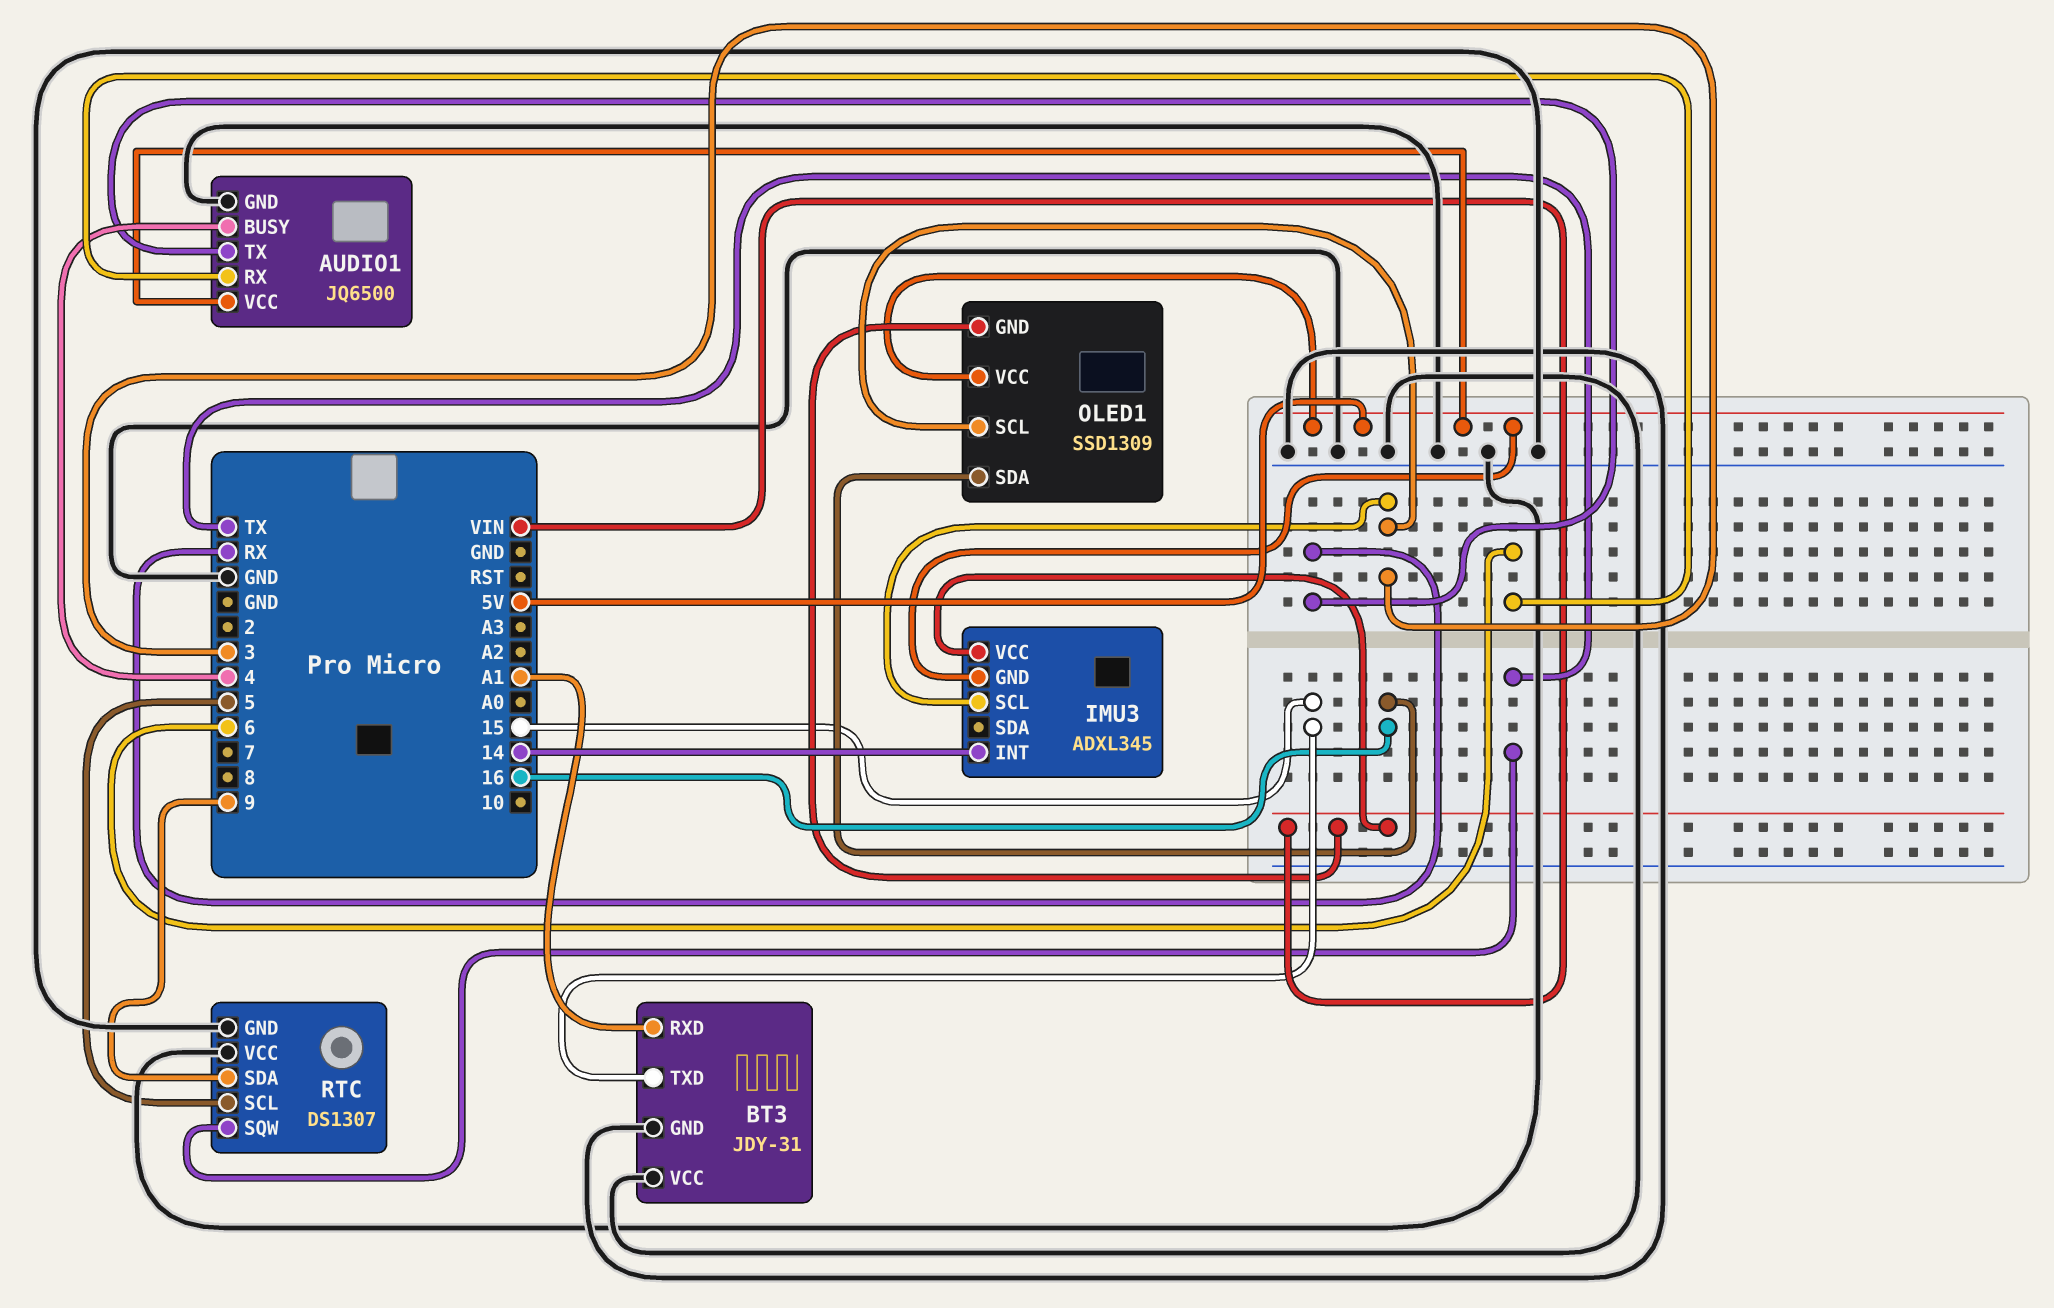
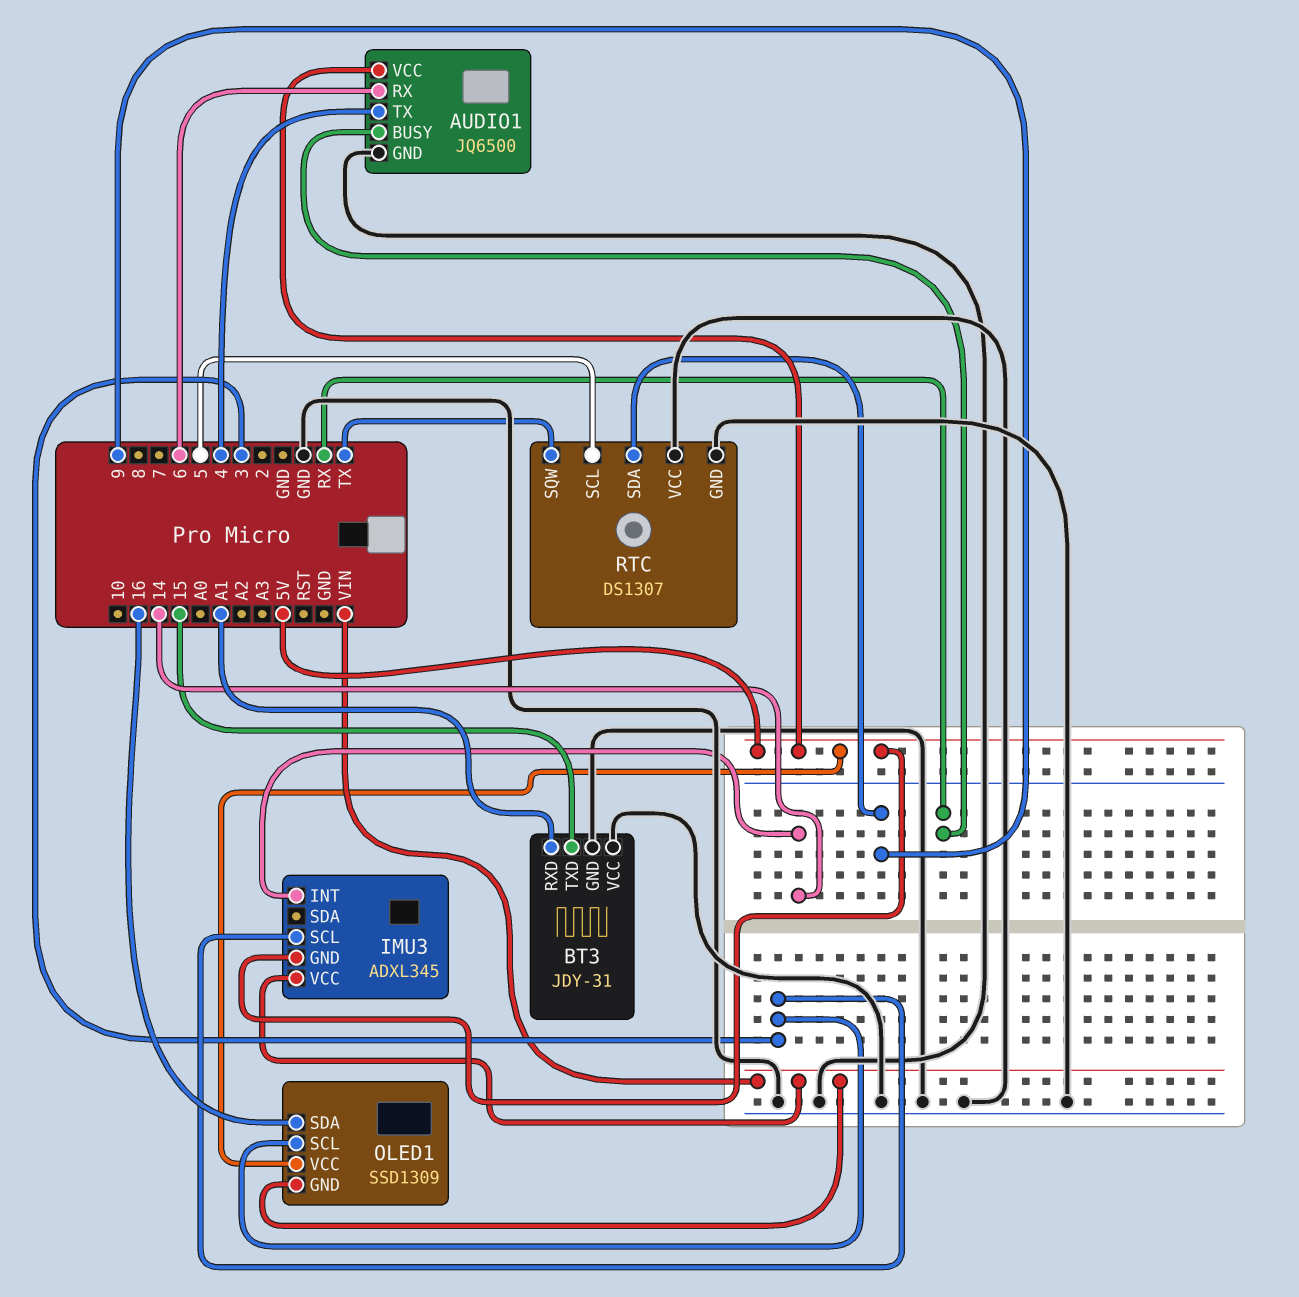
AUDIO1 pin BUSY: 4 -> RX
AUDIO1 pin TX: RX -> 4

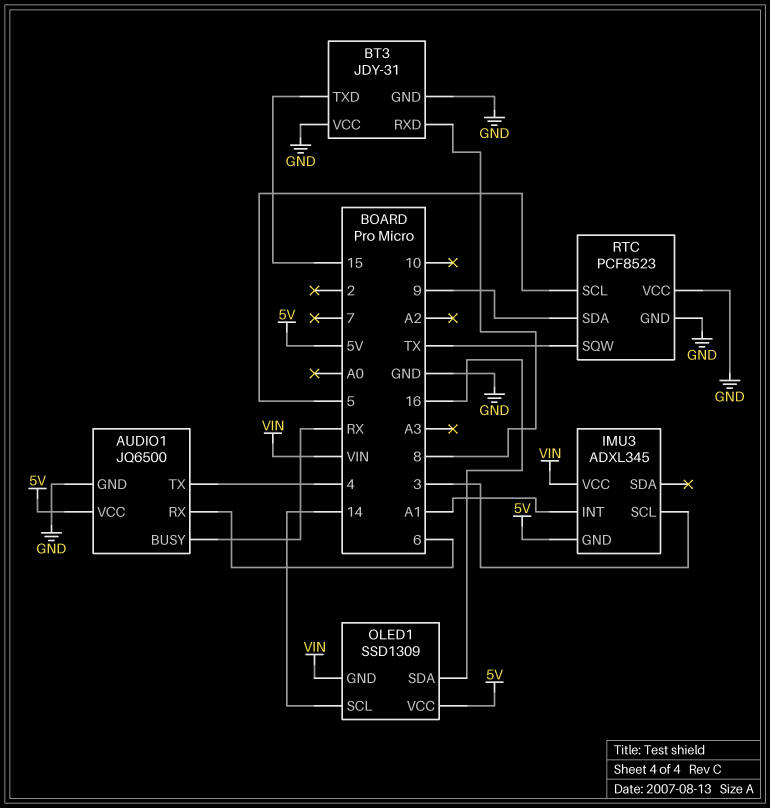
BT3 pin RXD: A1 -> 8
IMU3 pin INT: 14 -> A1
OLED1 pin SCL: 3 -> 14
RTC: DS1307 -> PCF8523

